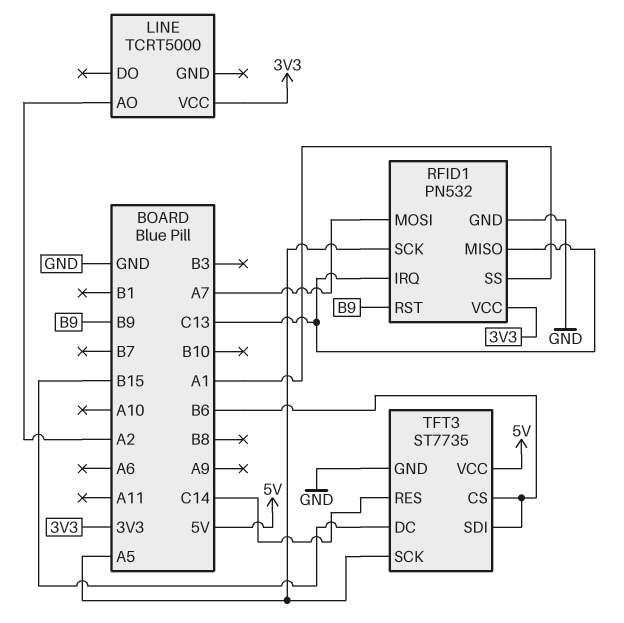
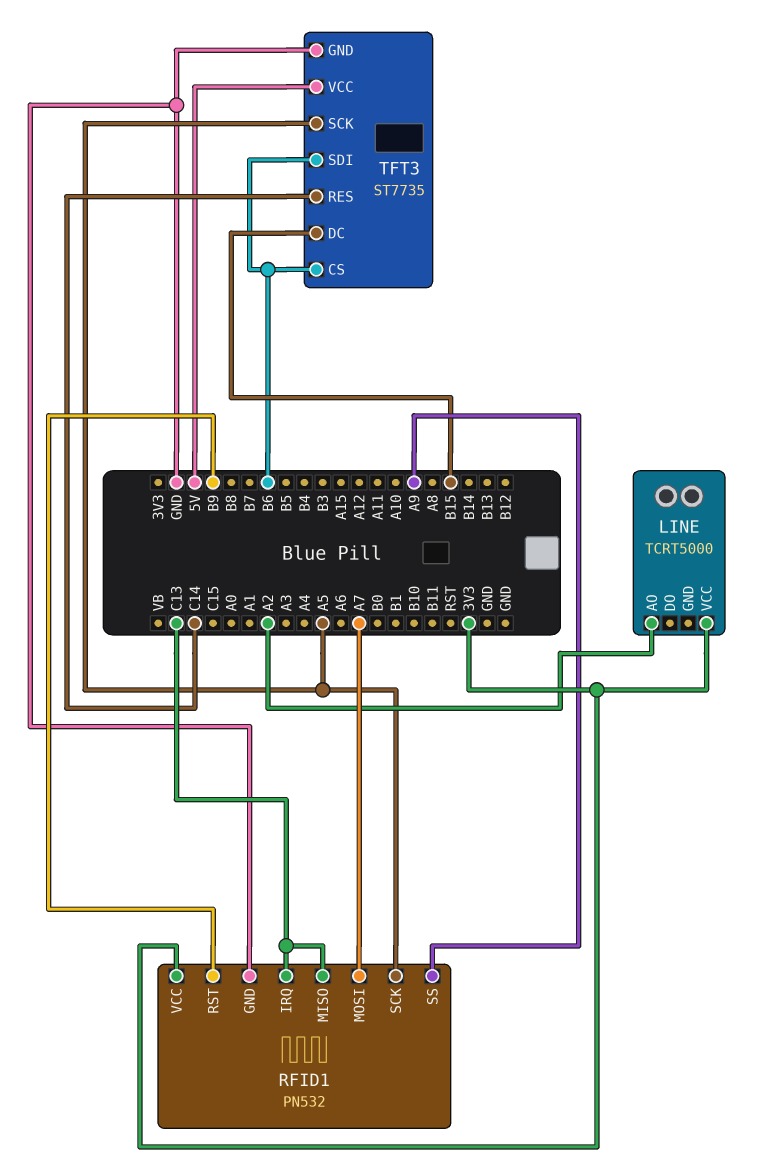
RFID1 pin SS: A1 -> A9

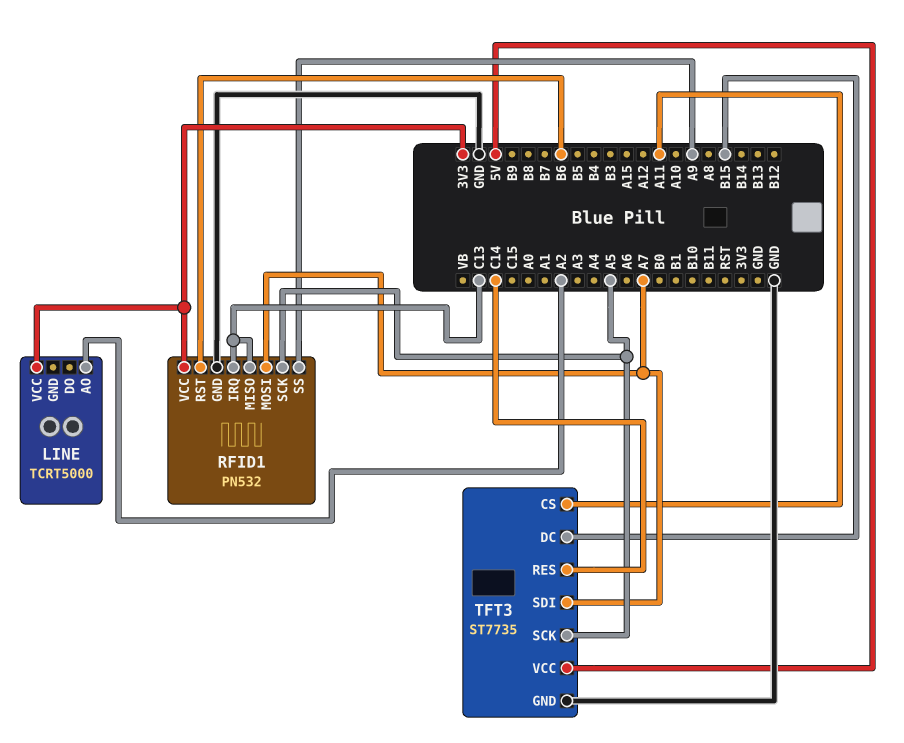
RFID1 pin RST: B9 -> B6
TFT3 pin CS: B6 -> A11
TFT3 pin SDI: B6 -> A7

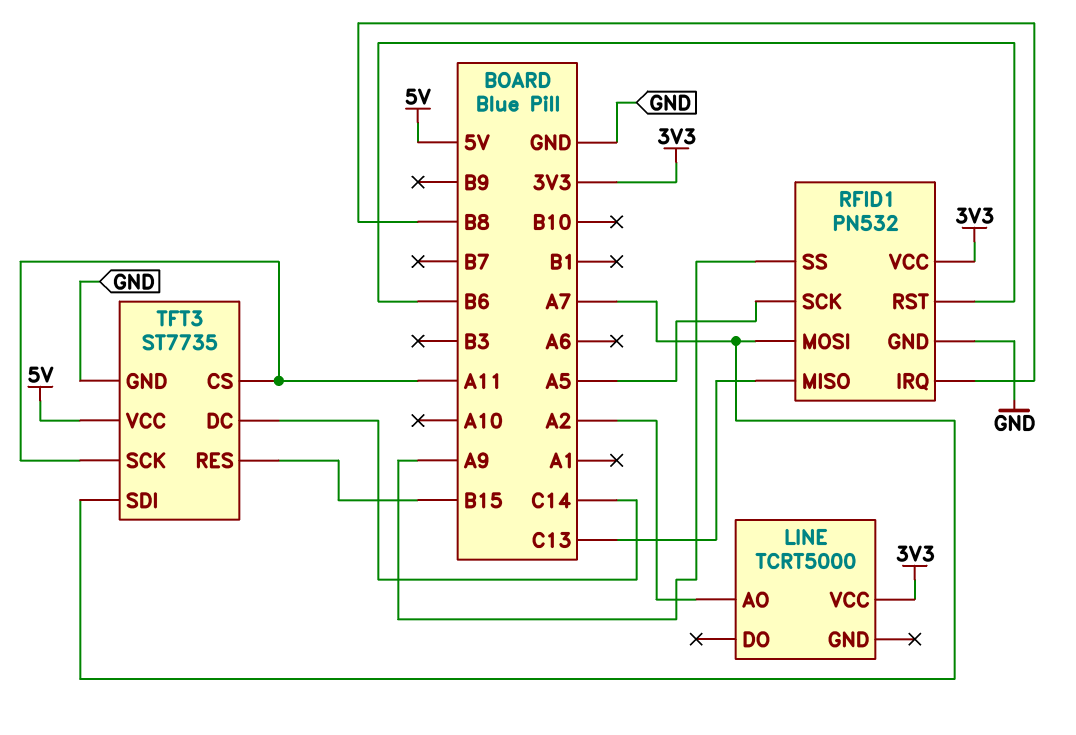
RFID1 pin IRQ: C13 -> B8
TFT3 pin DC: B15 -> C14
TFT3 pin RES: C14 -> B15
TFT3 pin SCK: A5 -> A11

